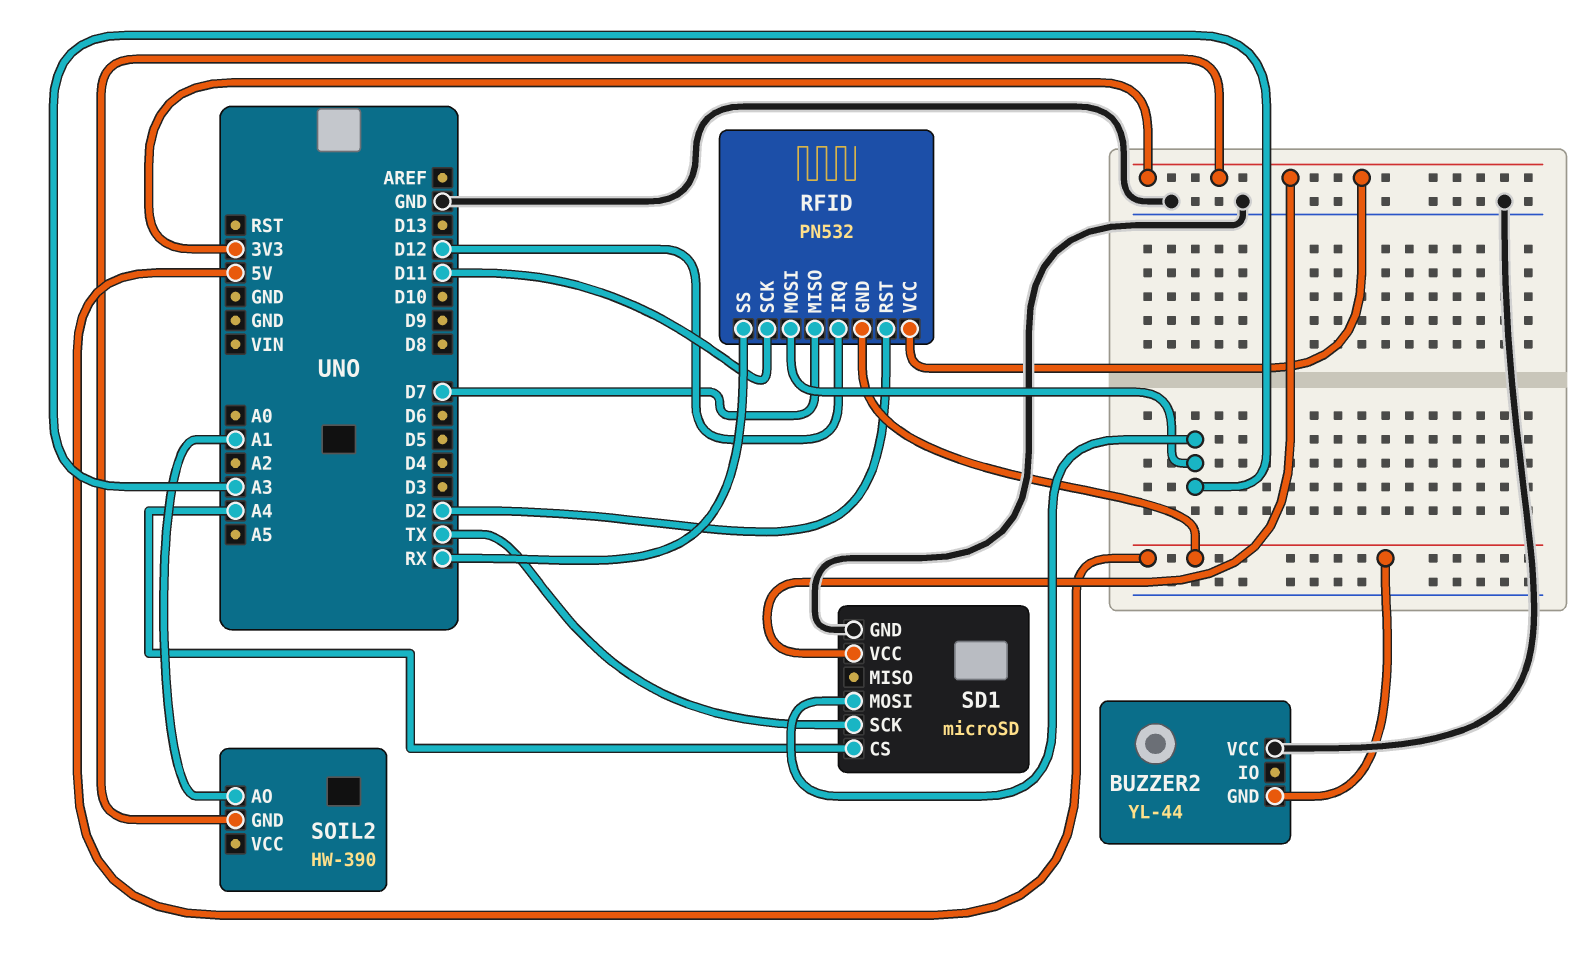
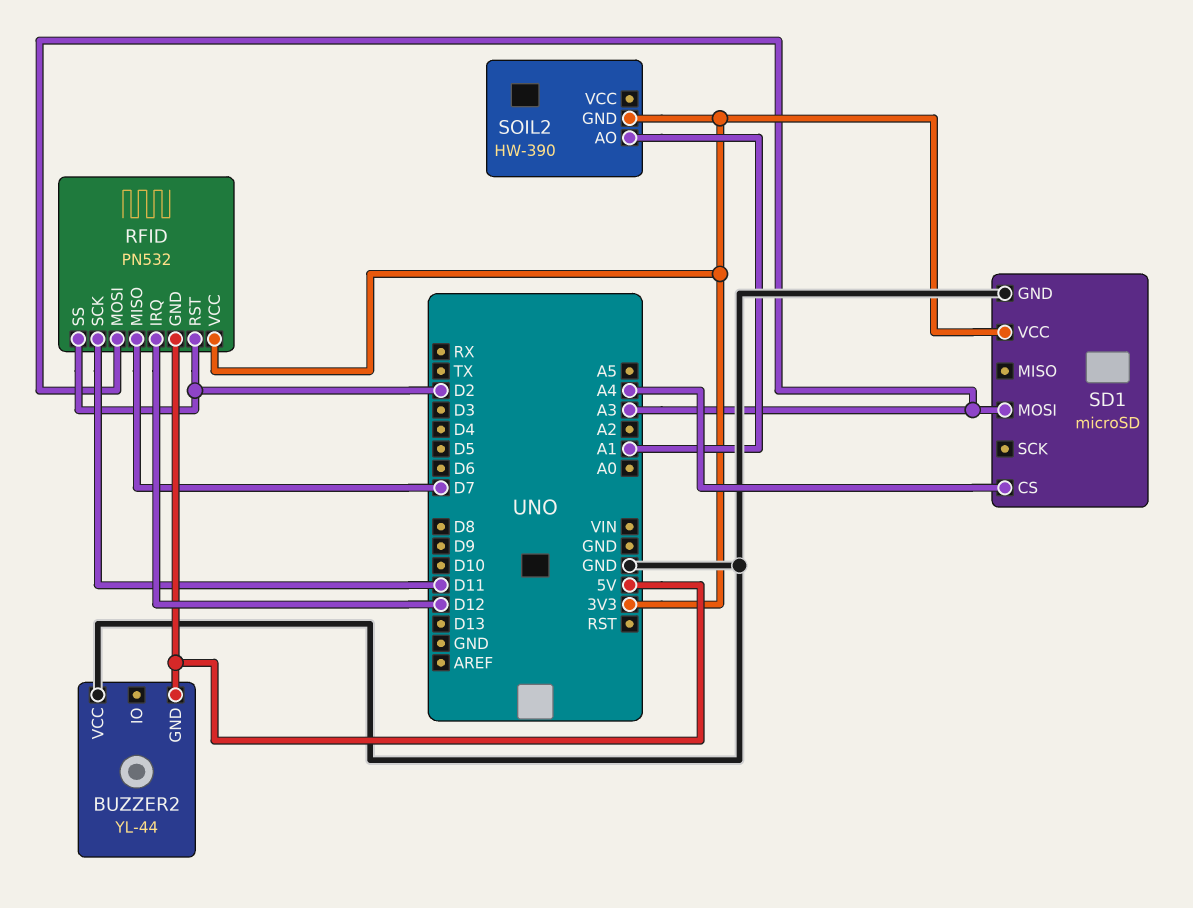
RFID pin SS: RX -> D2
SD1 pin SCK: TX -> none

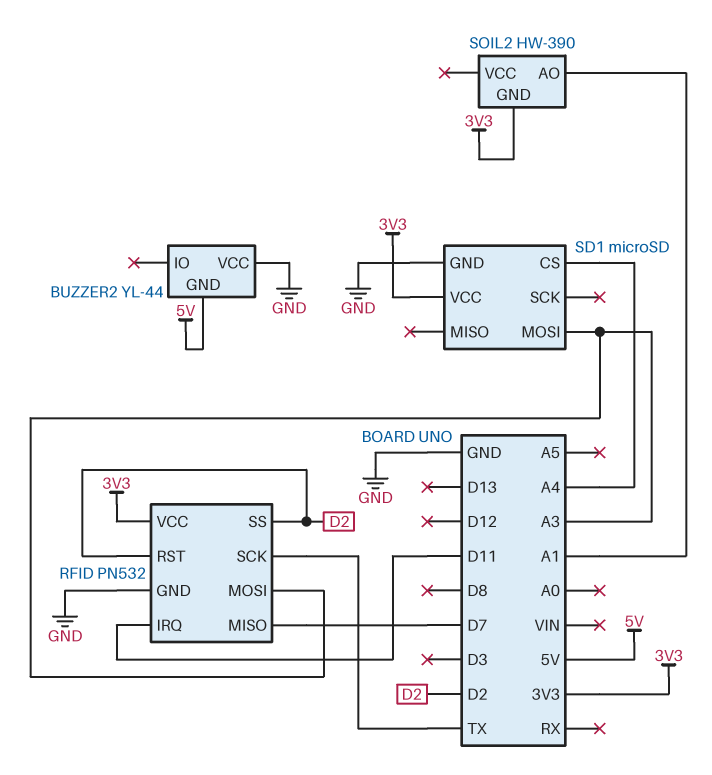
RFID pin GND: 5V -> GND
RFID pin IRQ: D12 -> D11
RFID pin SCK: D11 -> TX

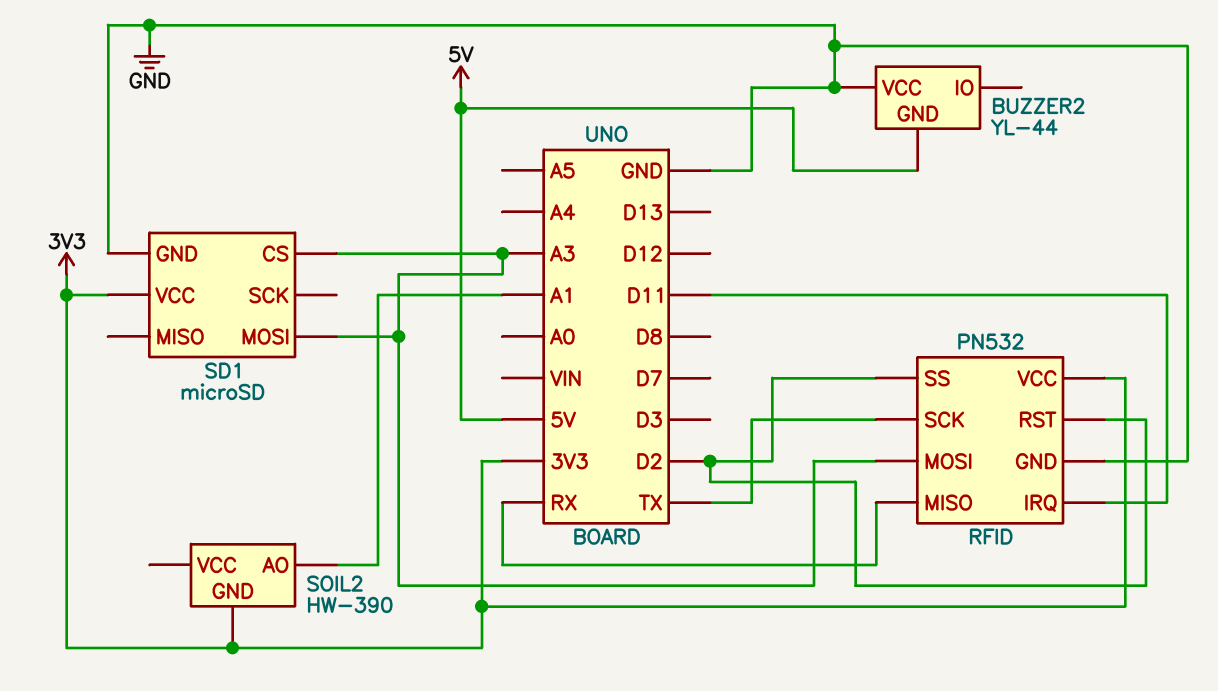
RFID pin MISO: D7 -> RX
SD1 pin CS: A4 -> A3

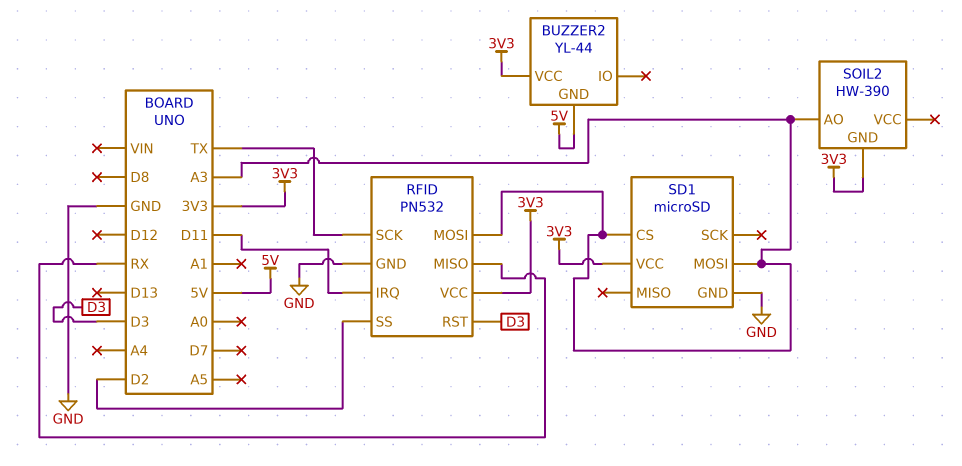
BUZZER2 pin VCC: GND -> 3V3
RFID pin RST: D2 -> D3
SOIL2 pin AO: A1 -> A3

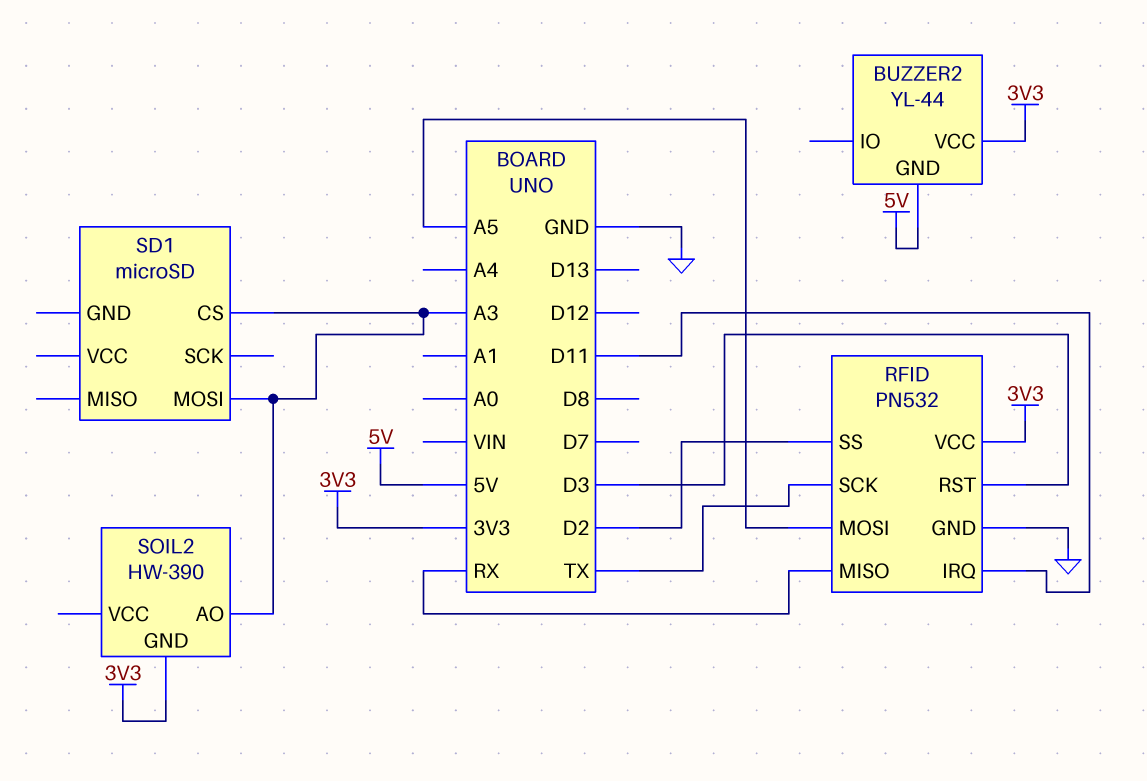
RFID pin MOSI: A3 -> A5
SD1 pin GND: GND -> none
SD1 pin VCC: 3V3 -> none

